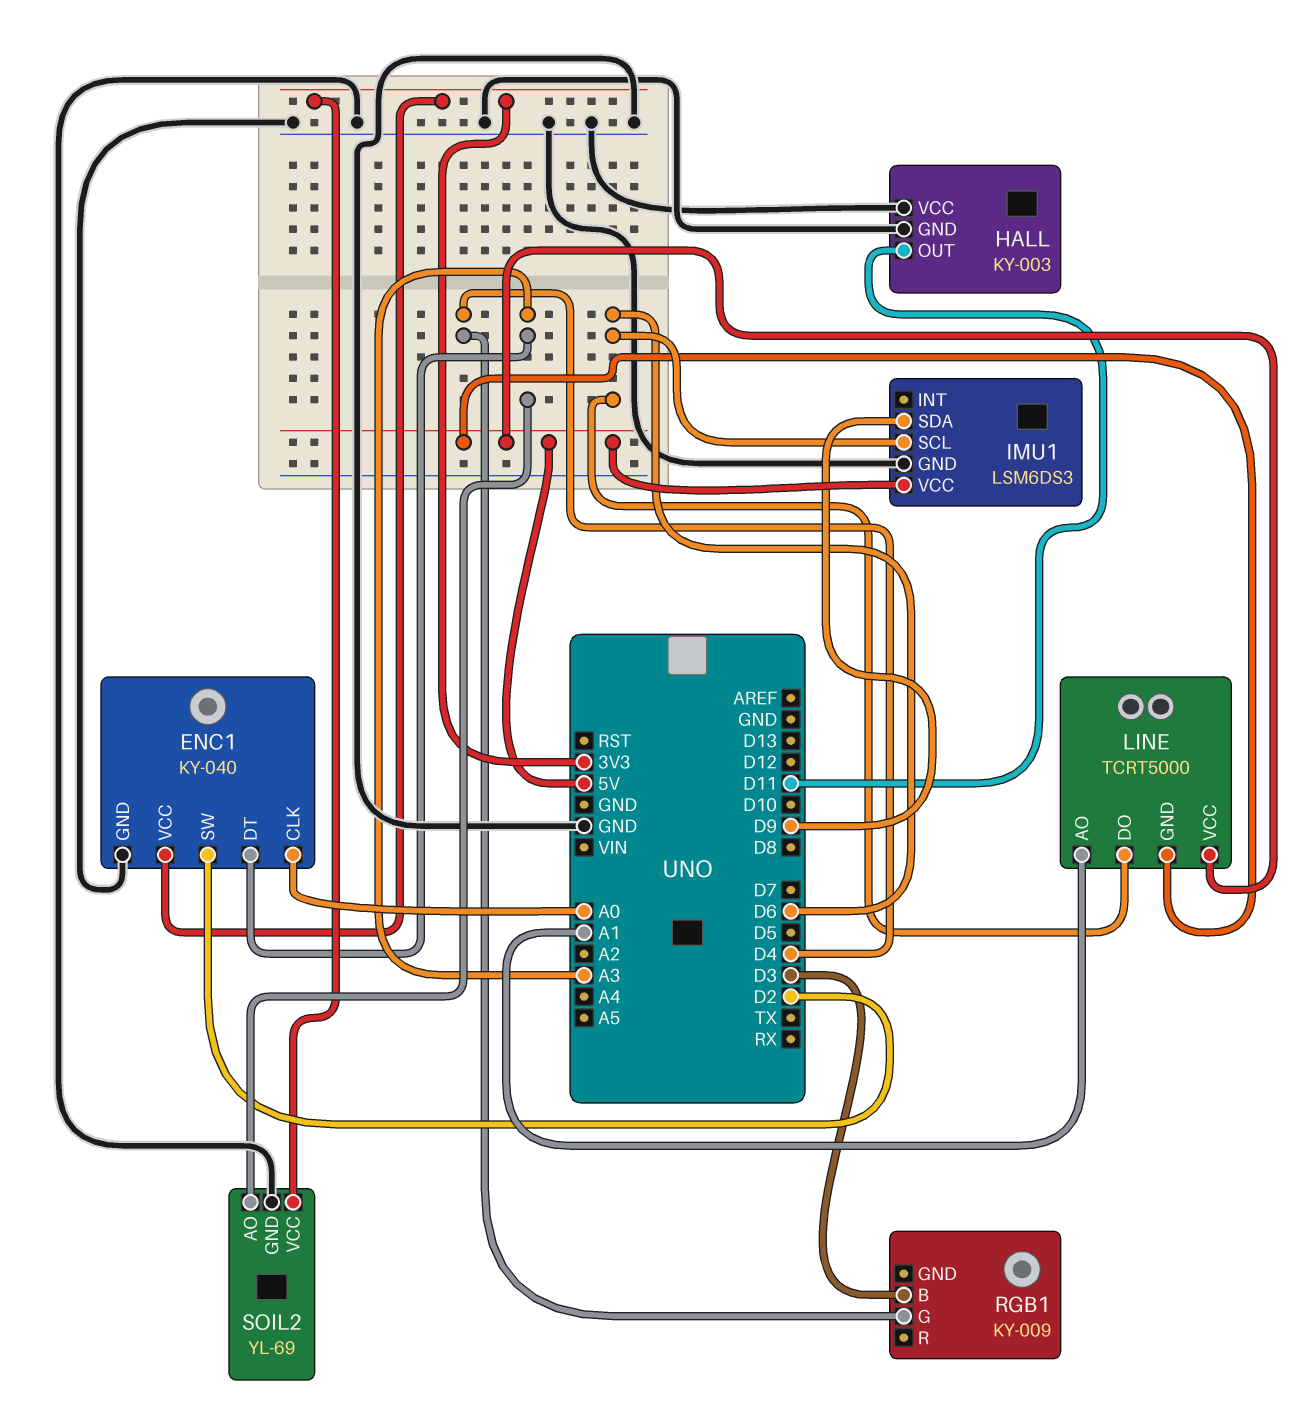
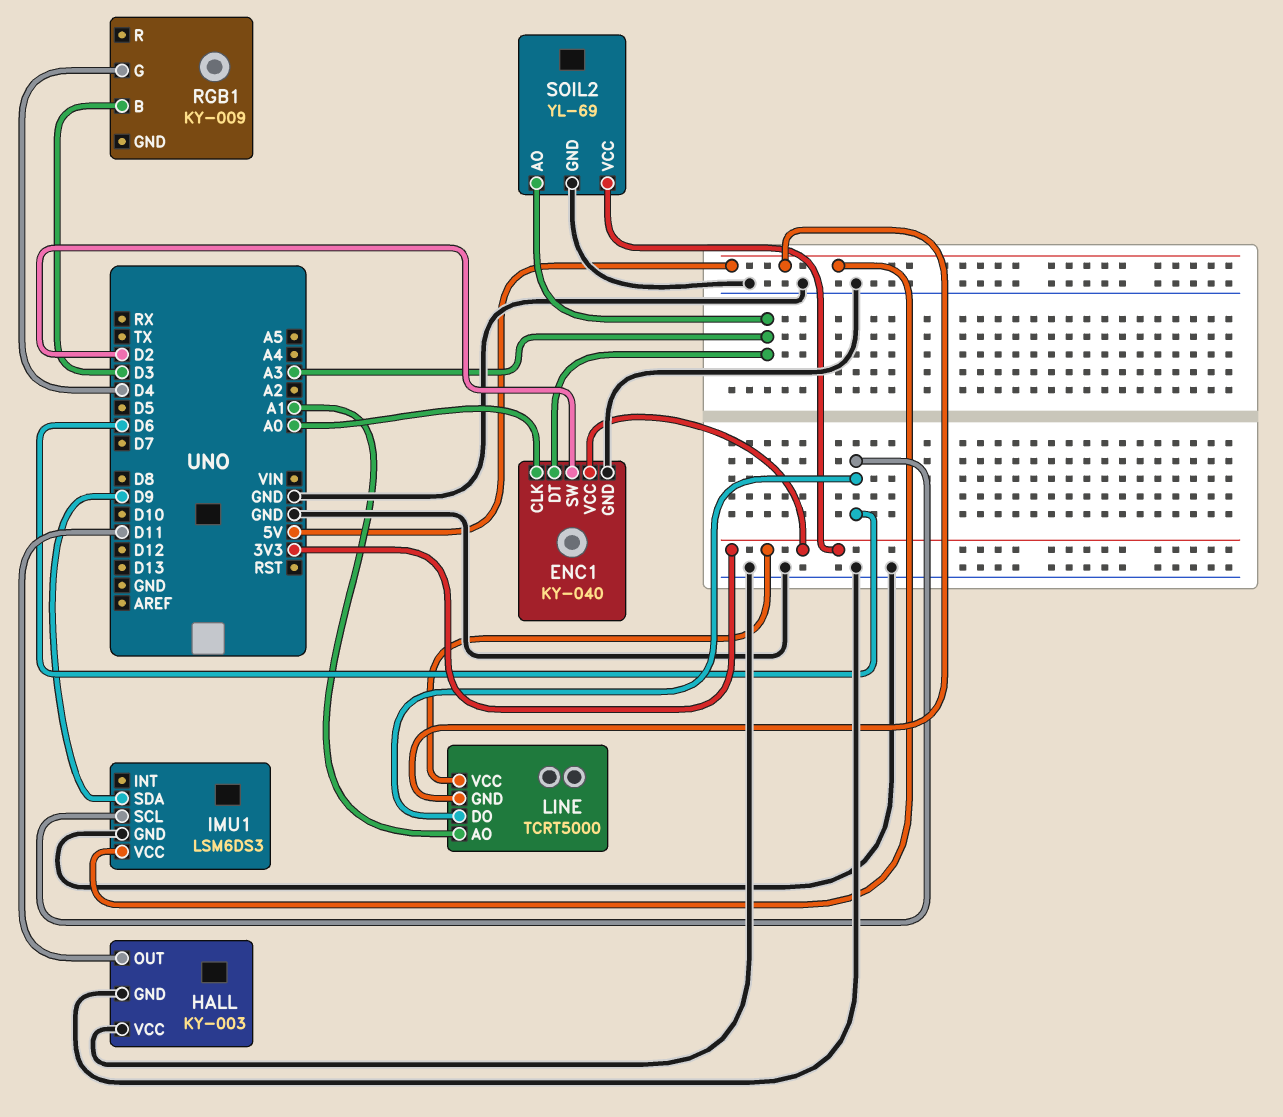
LINE pin VCC: 5V -> 3V3

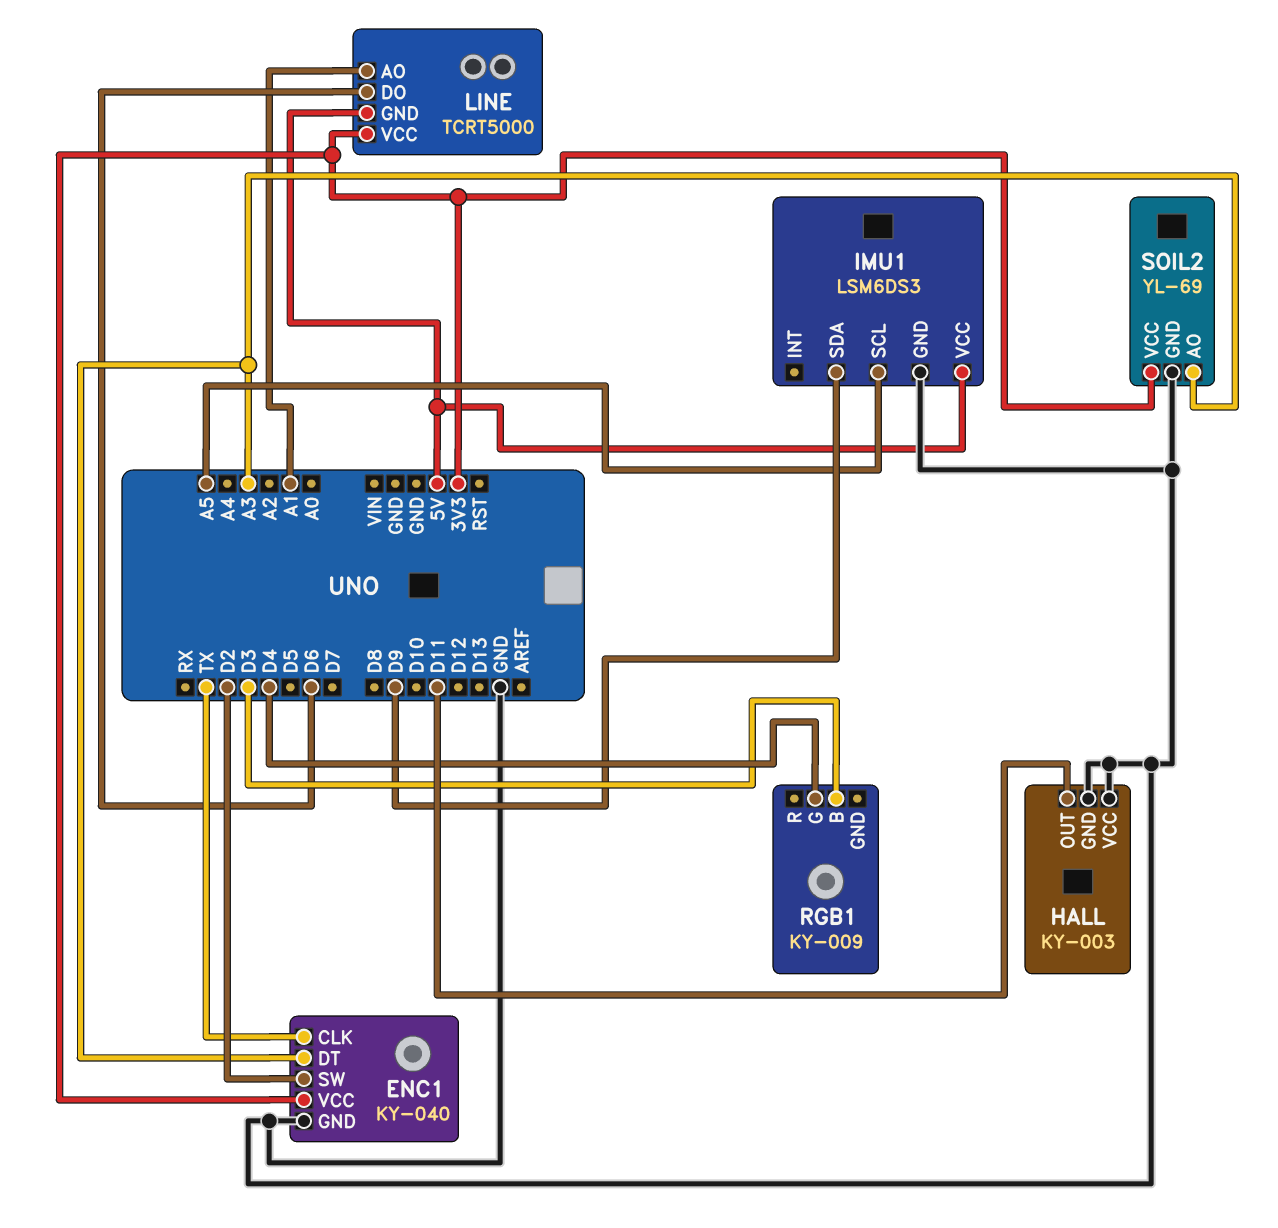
ENC1 pin CLK: A0 -> TX
IMU1 pin SCL: D6 -> A5

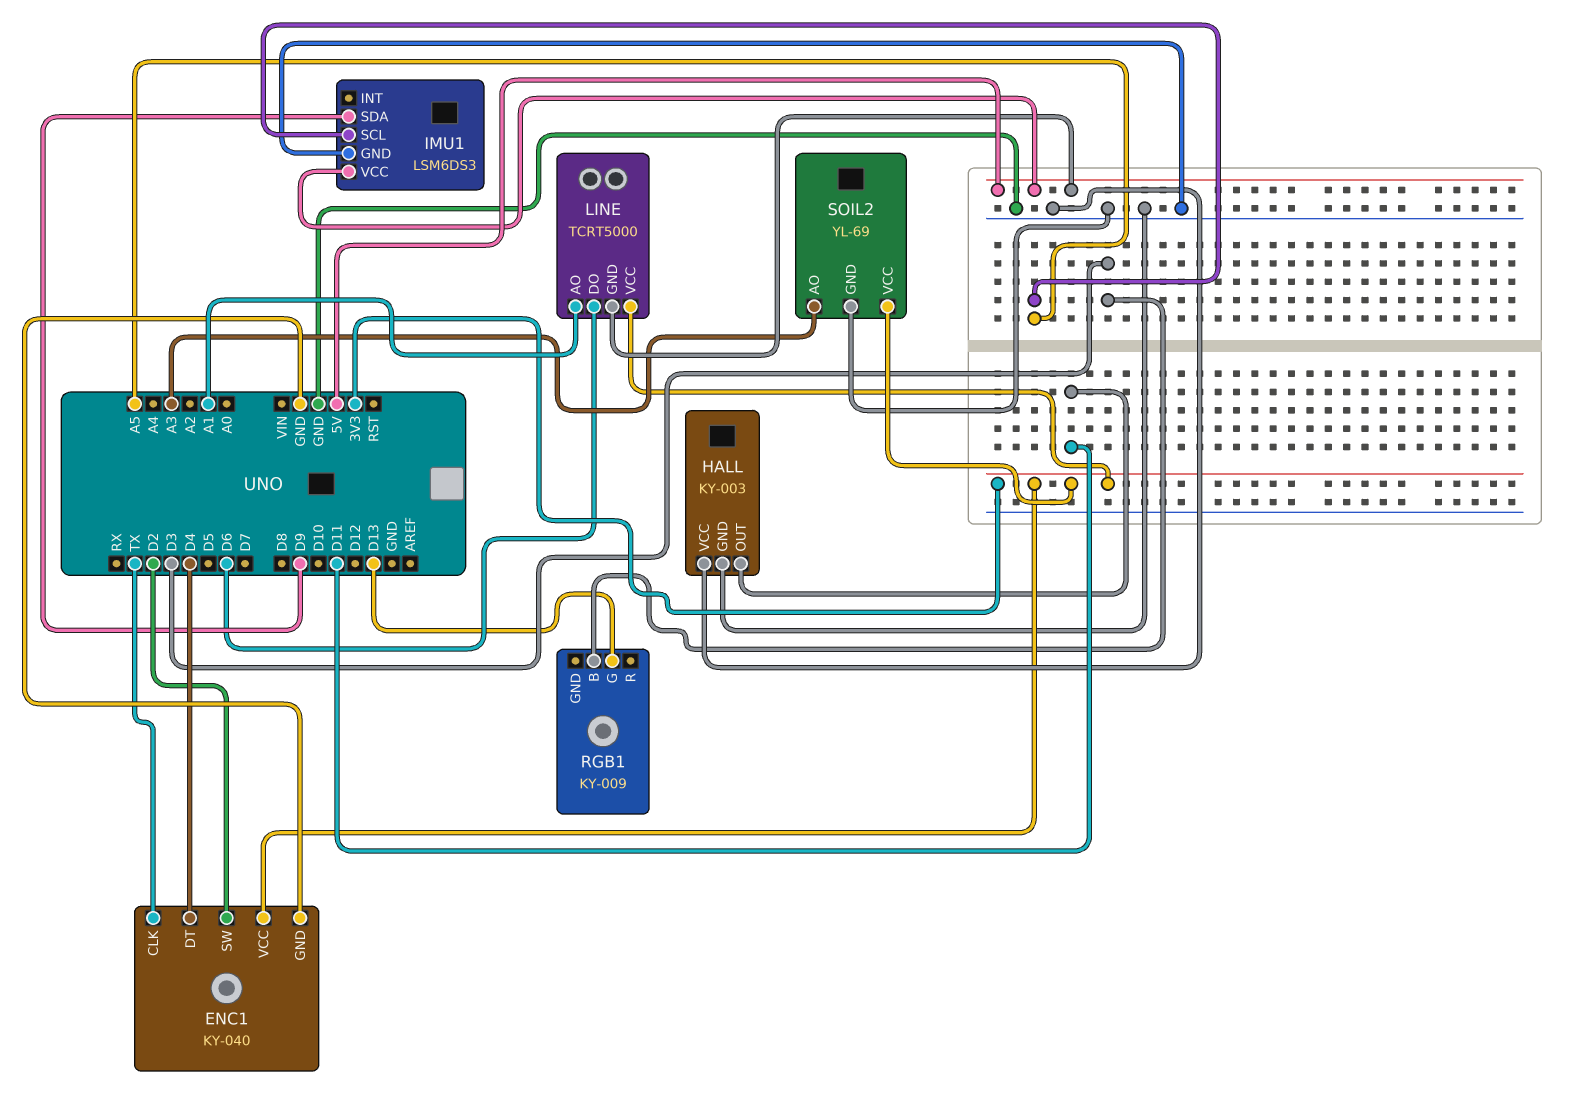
ENC1 pin DT: A3 -> D4
RGB1 pin G: D4 -> D13

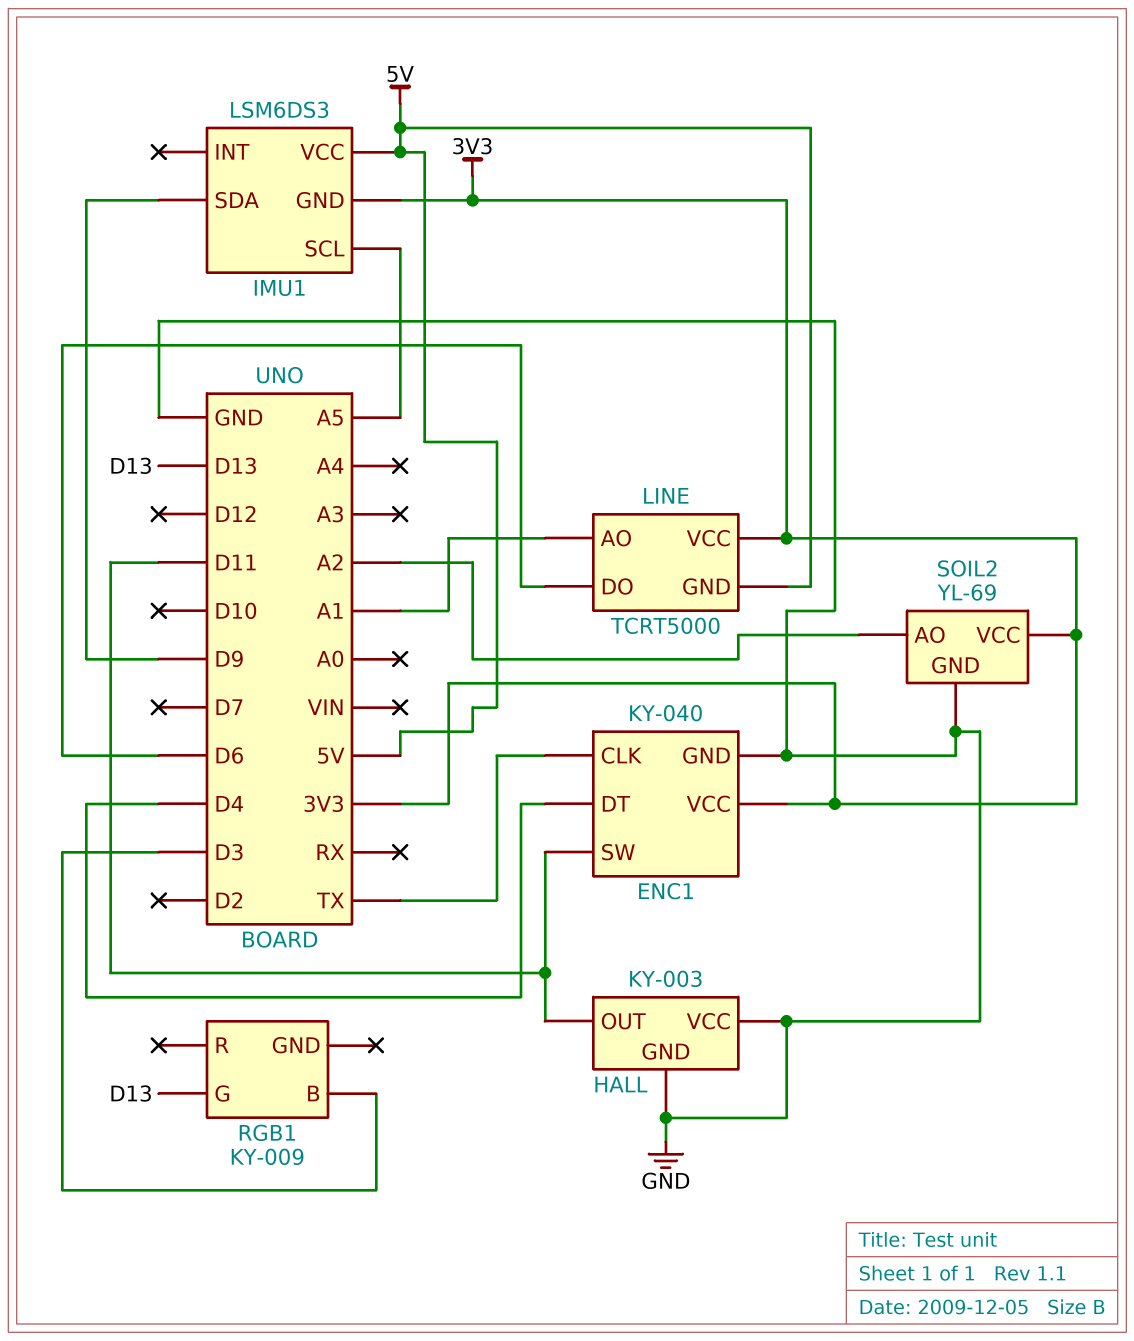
ENC1 pin SW: D2 -> D11
IMU1 pin GND: GND -> 3V3
SOIL2 pin AO: A3 -> A2

